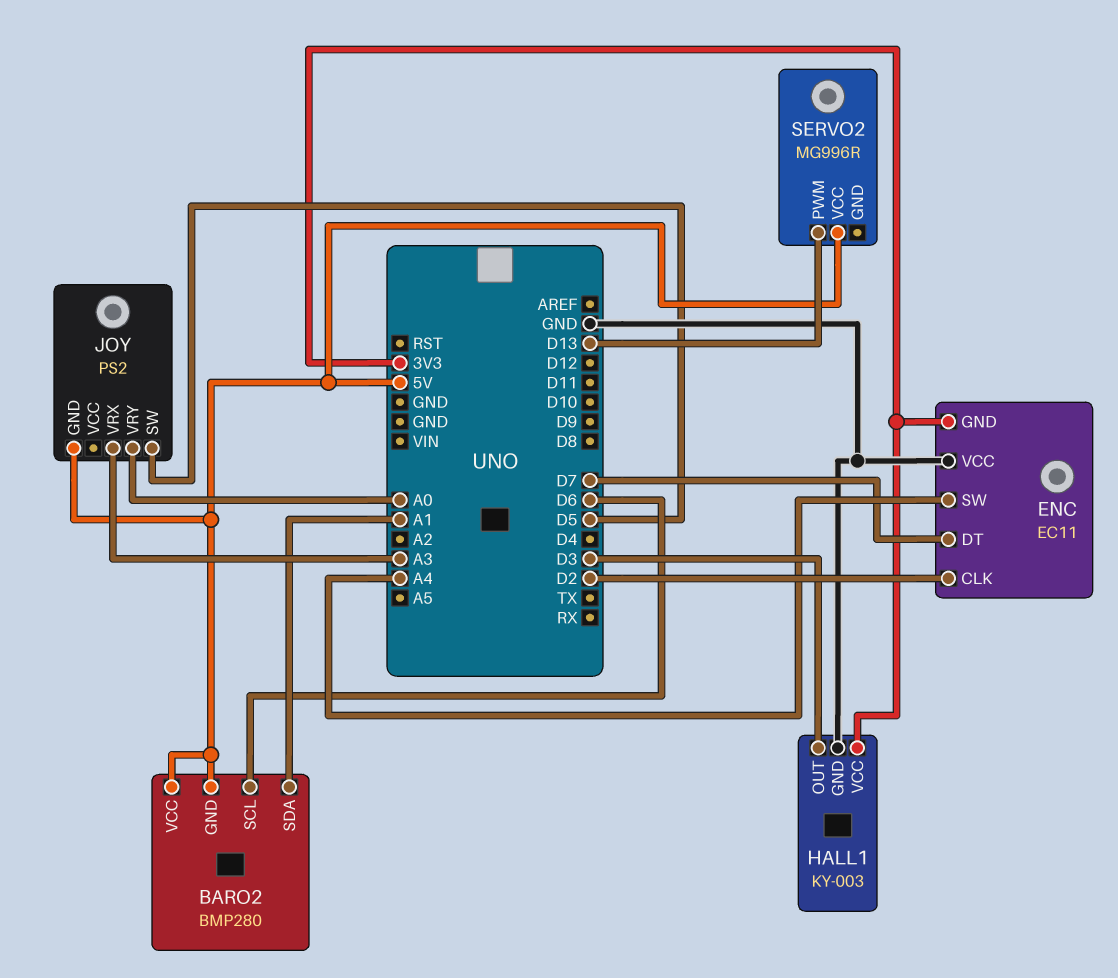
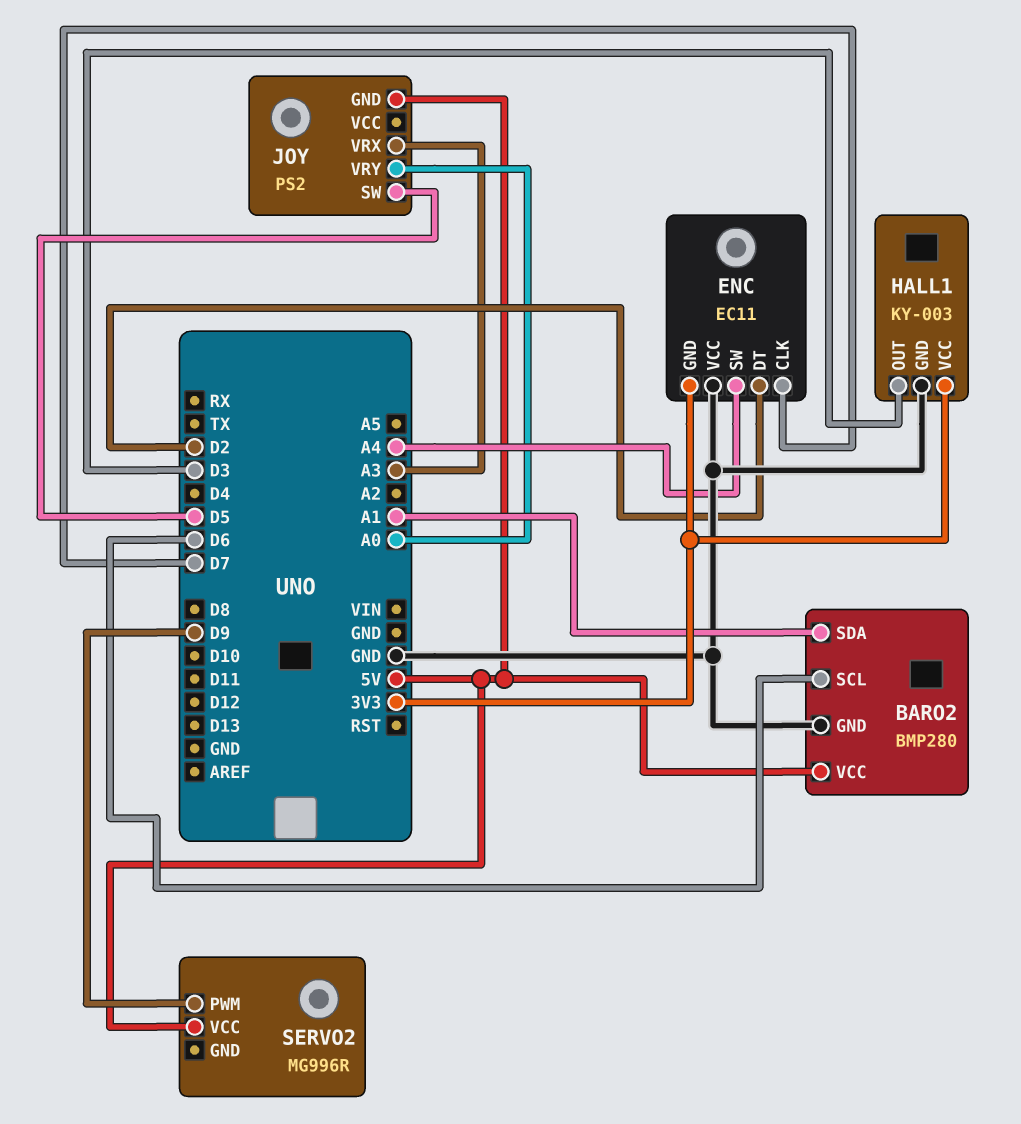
BARO2 pin GND: 5V -> GND
ENC pin CLK: D2 -> D7
ENC pin DT: D7 -> D2
SERVO2 pin PWM: D13 -> D9

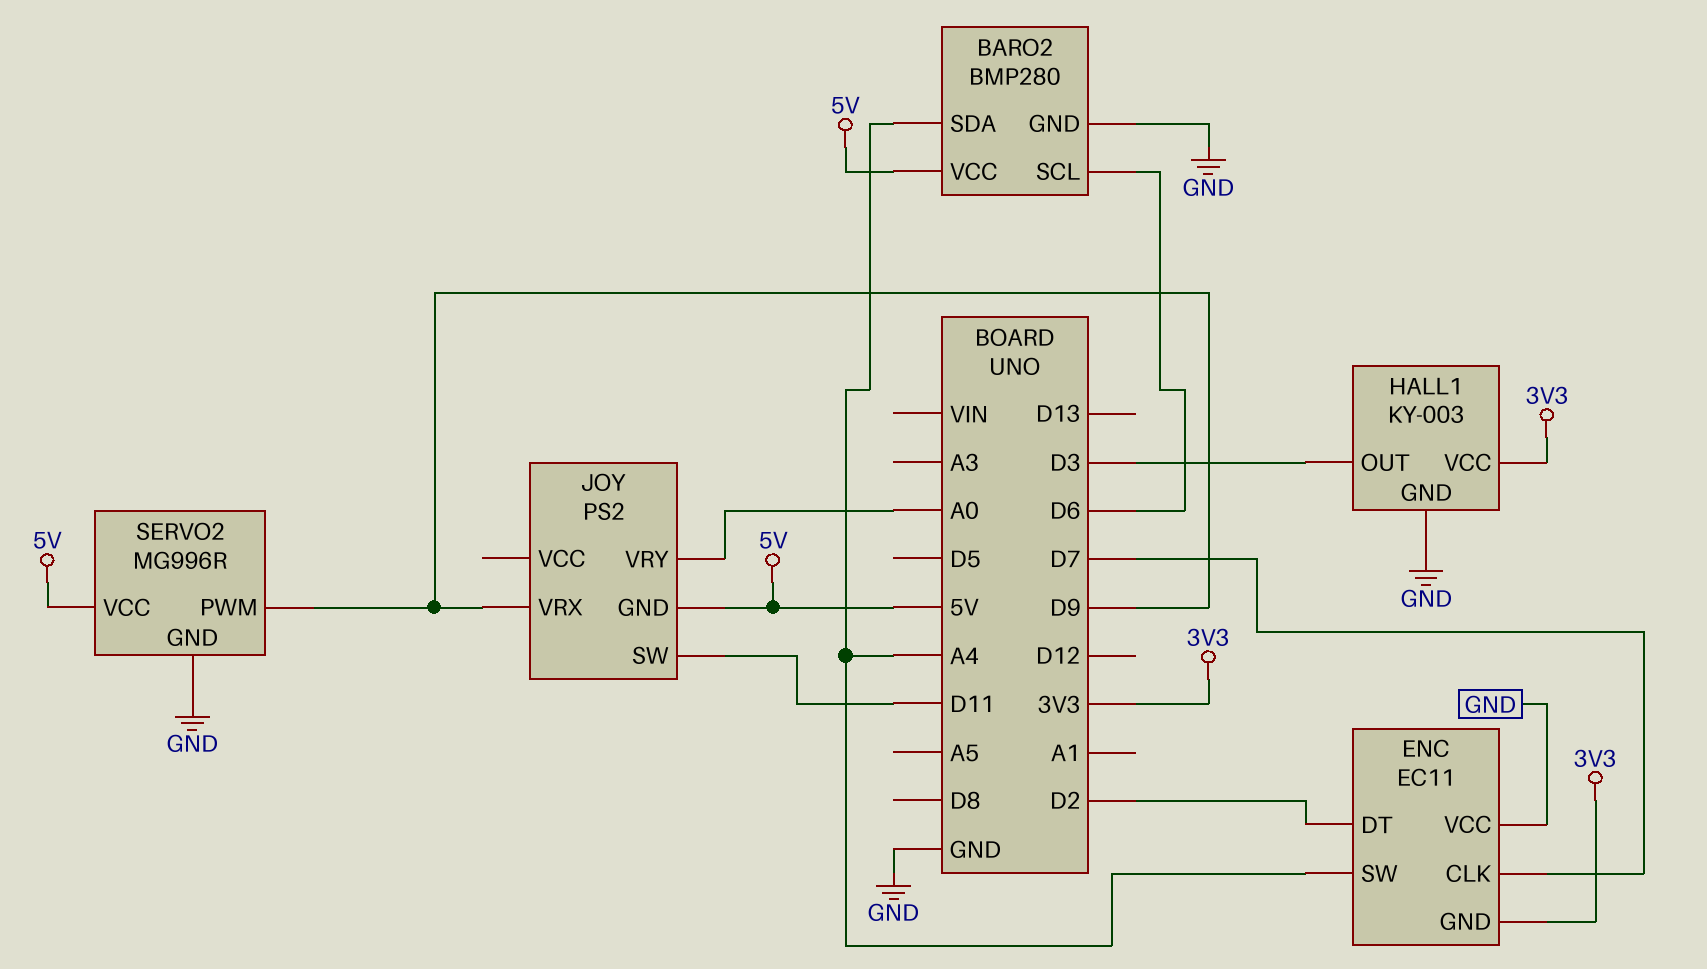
BARO2 pin SDA: A1 -> A4
JOY pin SW: D5 -> D11
JOY pin VRX: A3 -> D9
SERVO2 pin GND: none -> GND

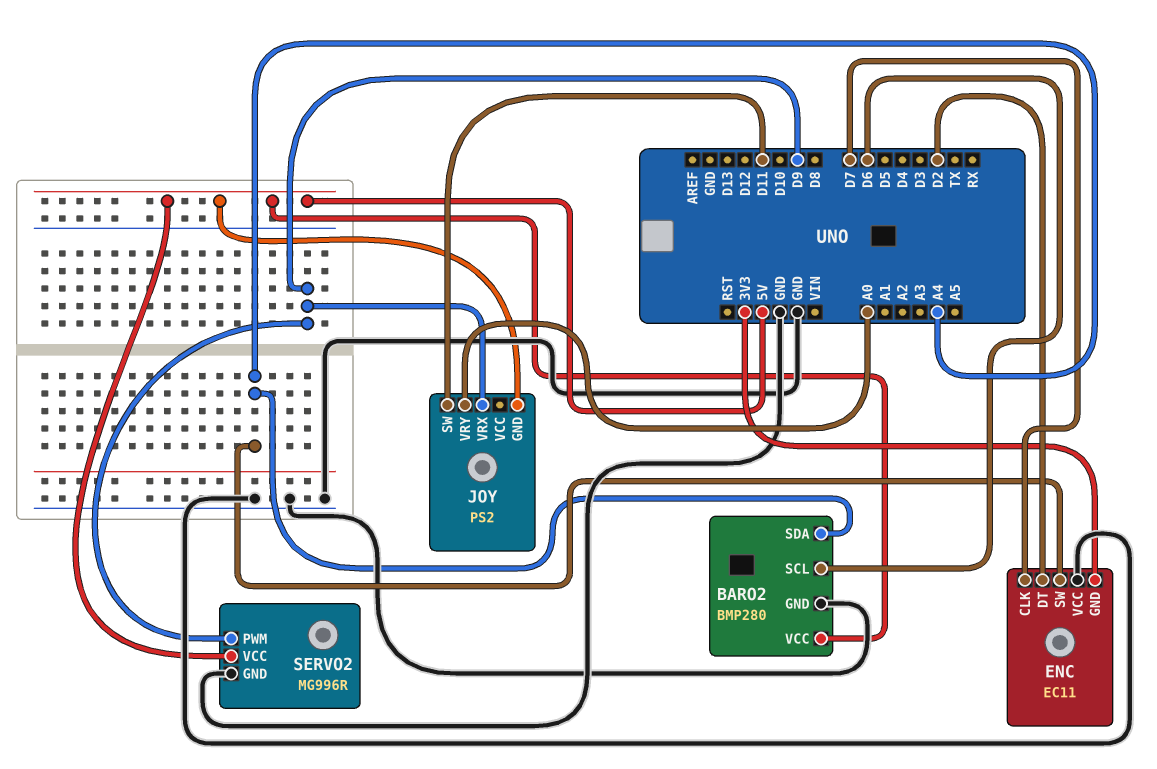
HALL1: KY-003 -> none
HALL1 pin GND: GND -> none
HALL1 pin OUT: D3 -> none
HALL1 pin VCC: 3V3 -> none

